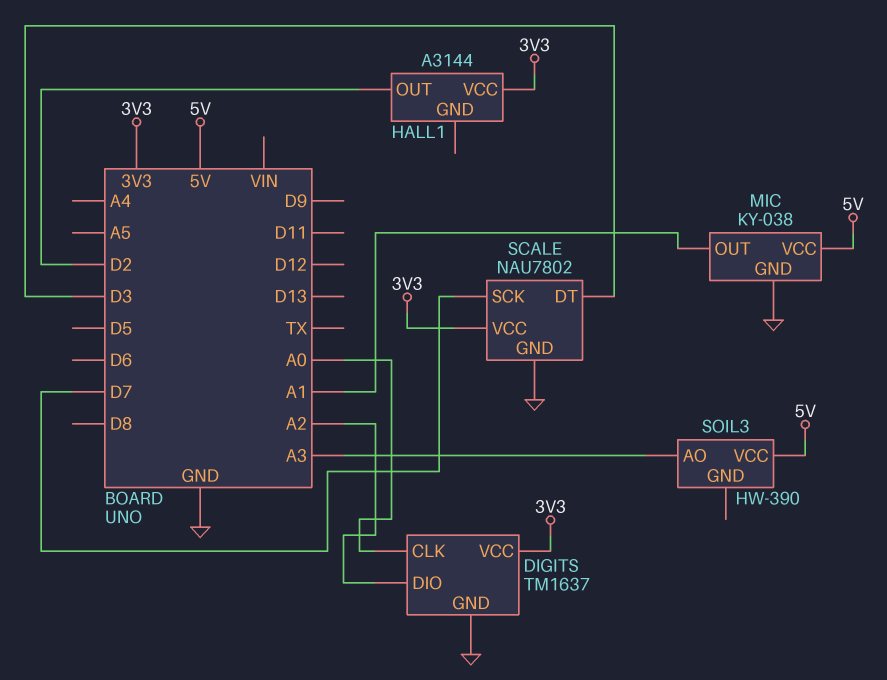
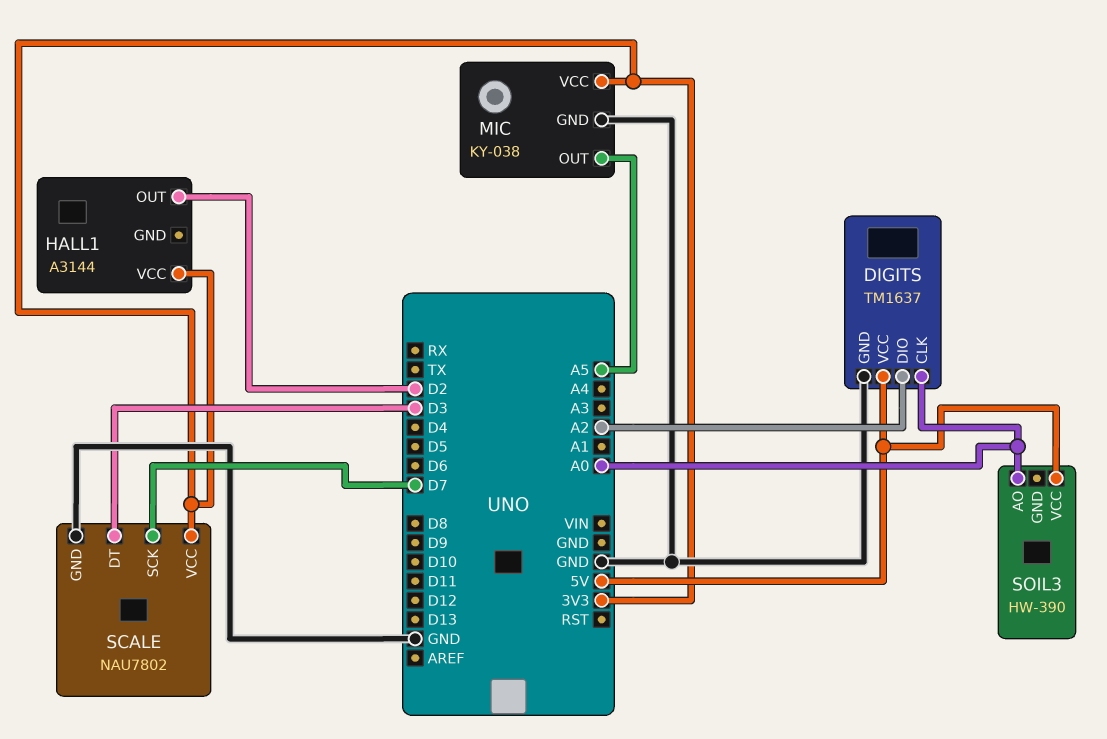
DIGITS pin VCC: 3V3 -> 5V
MIC pin OUT: A1 -> A5
MIC pin VCC: 5V -> 3V3
SOIL3 pin AO: A3 -> A0

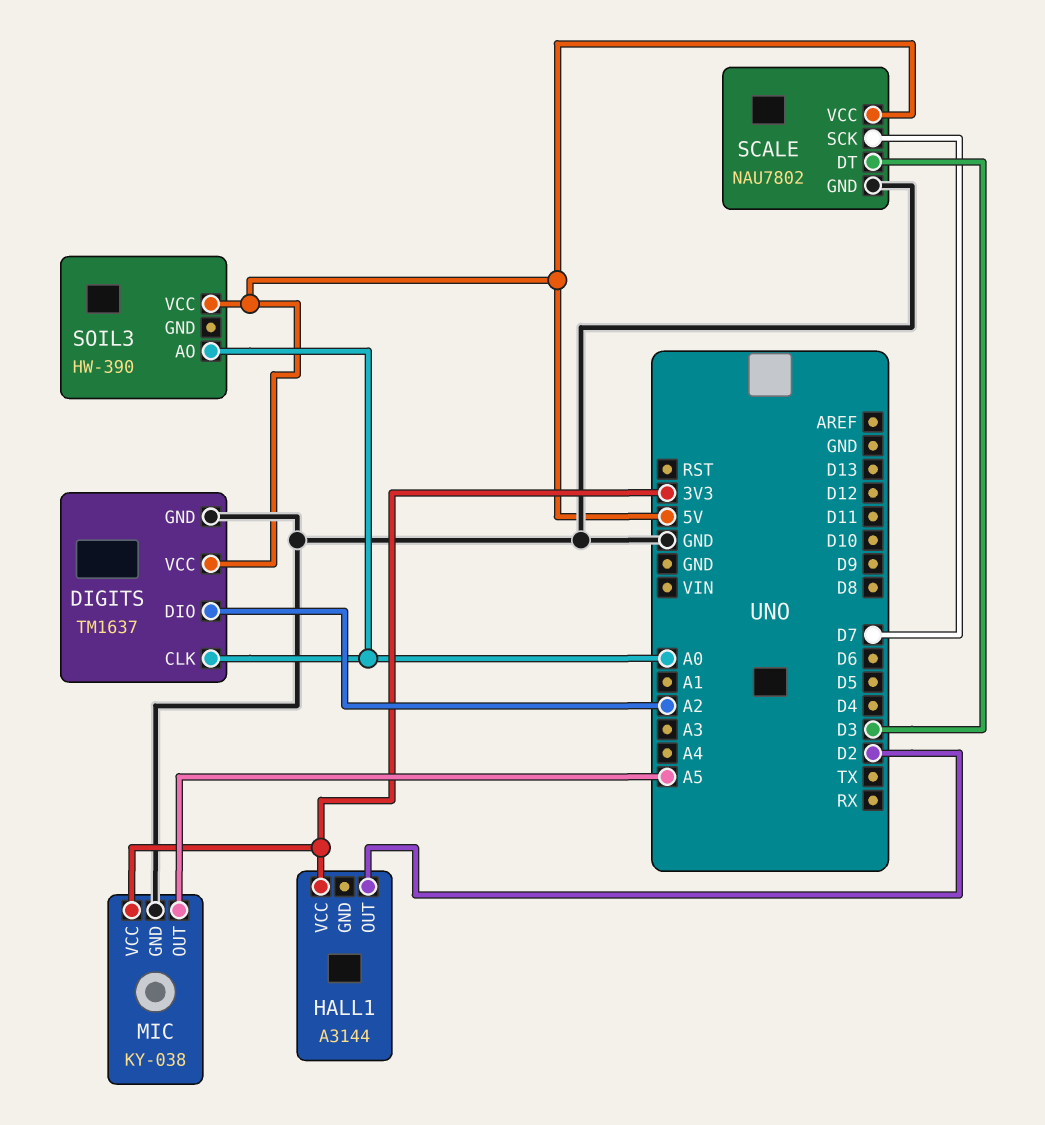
SCALE pin VCC: 3V3 -> 5V

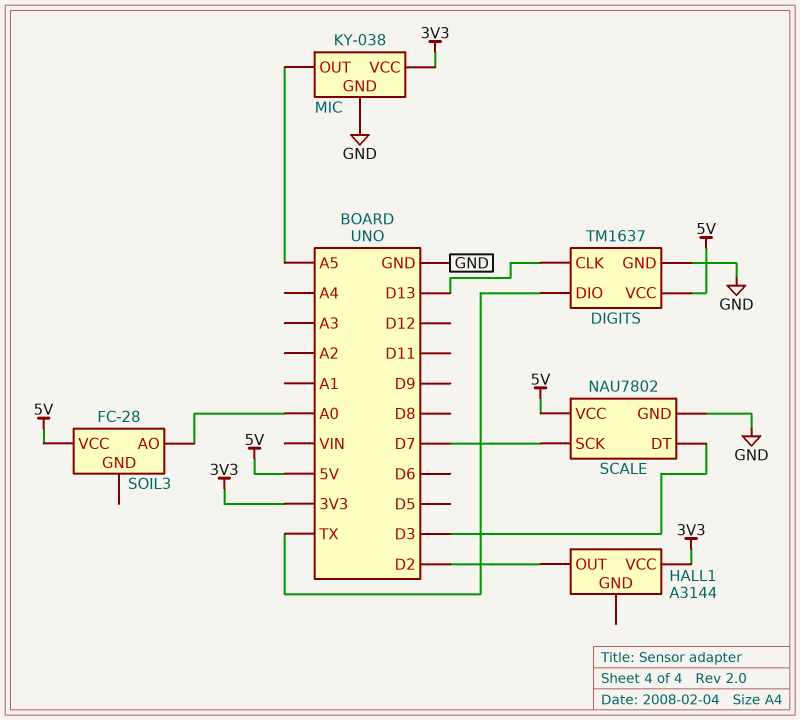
DIGITS pin CLK: A0 -> D13
DIGITS pin DIO: A2 -> TX
SOIL3: HW-390 -> FC-28

